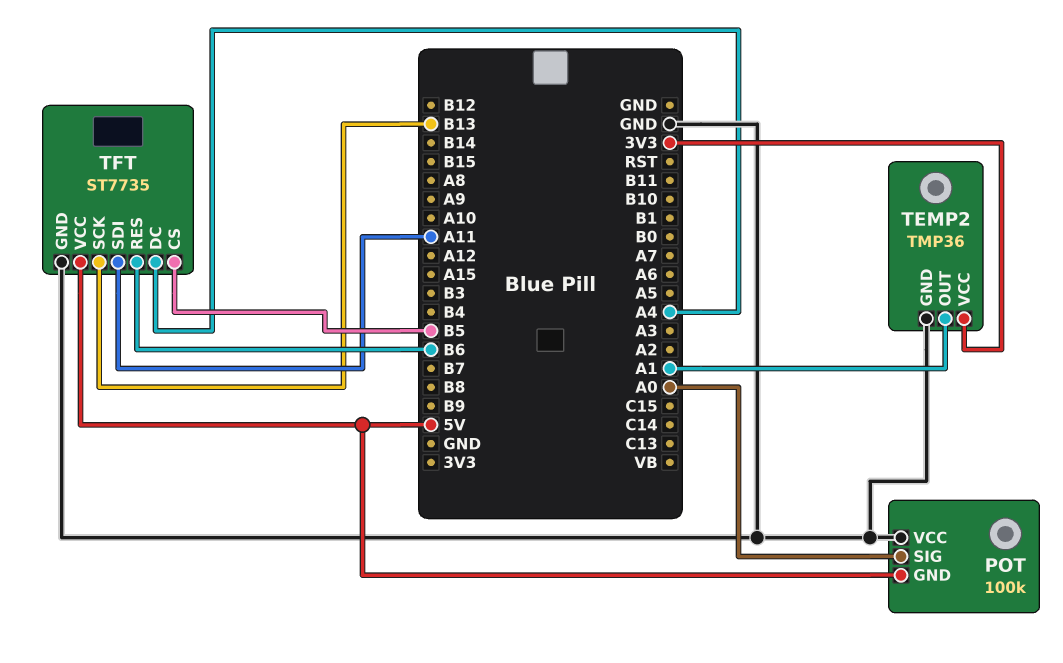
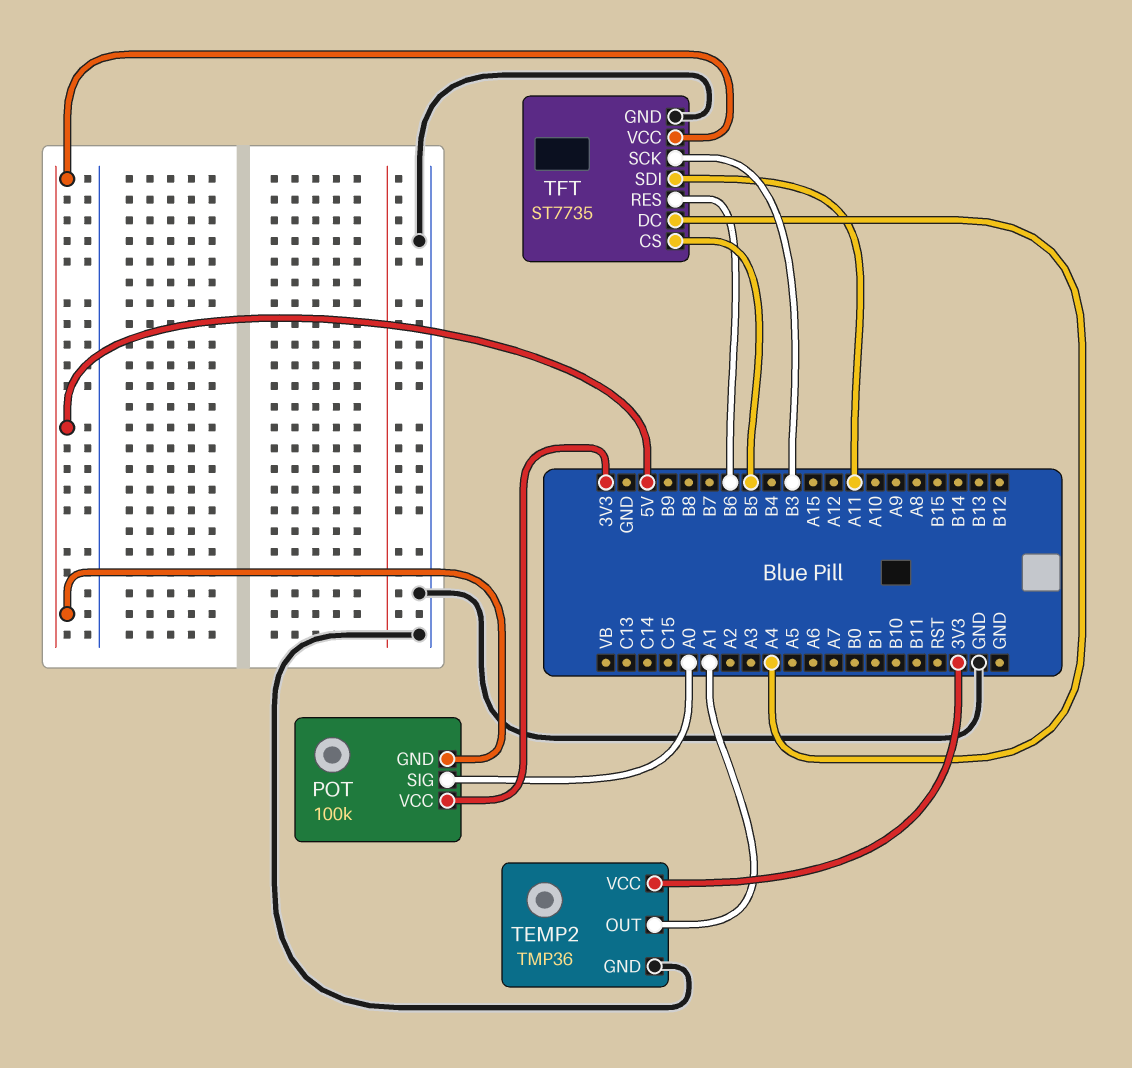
POT pin VCC: GND -> 3V3
TFT pin SCK: B13 -> B3

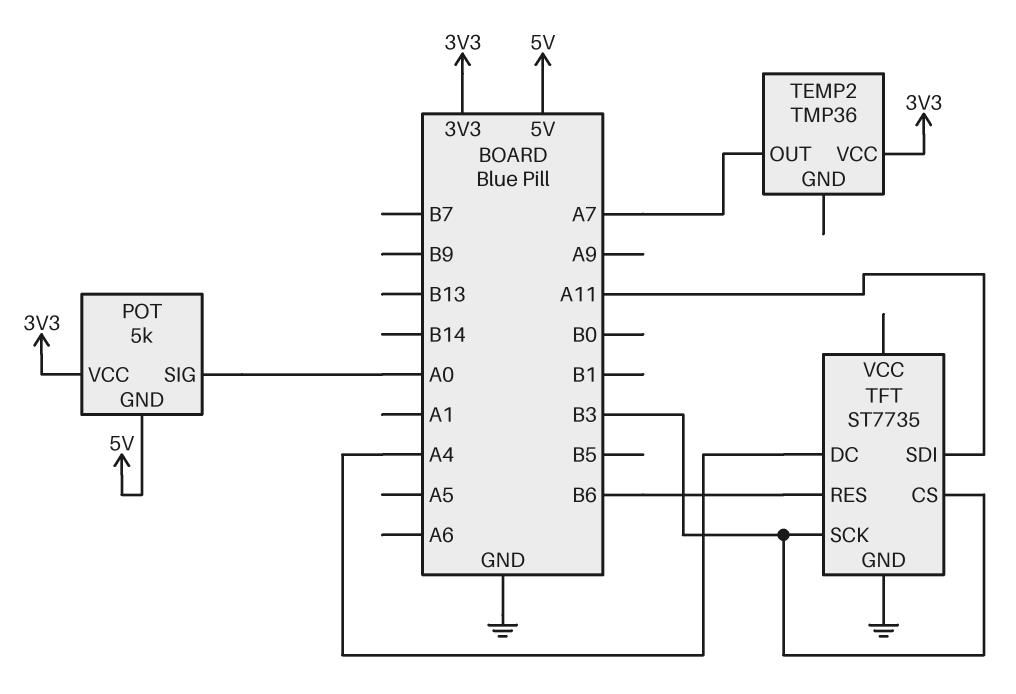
POT: 100k -> 5k
TEMP2 pin GND: GND -> none
TEMP2 pin OUT: A1 -> A7
TFT pin CS: B5 -> B3
TFT pin VCC: 5V -> none

